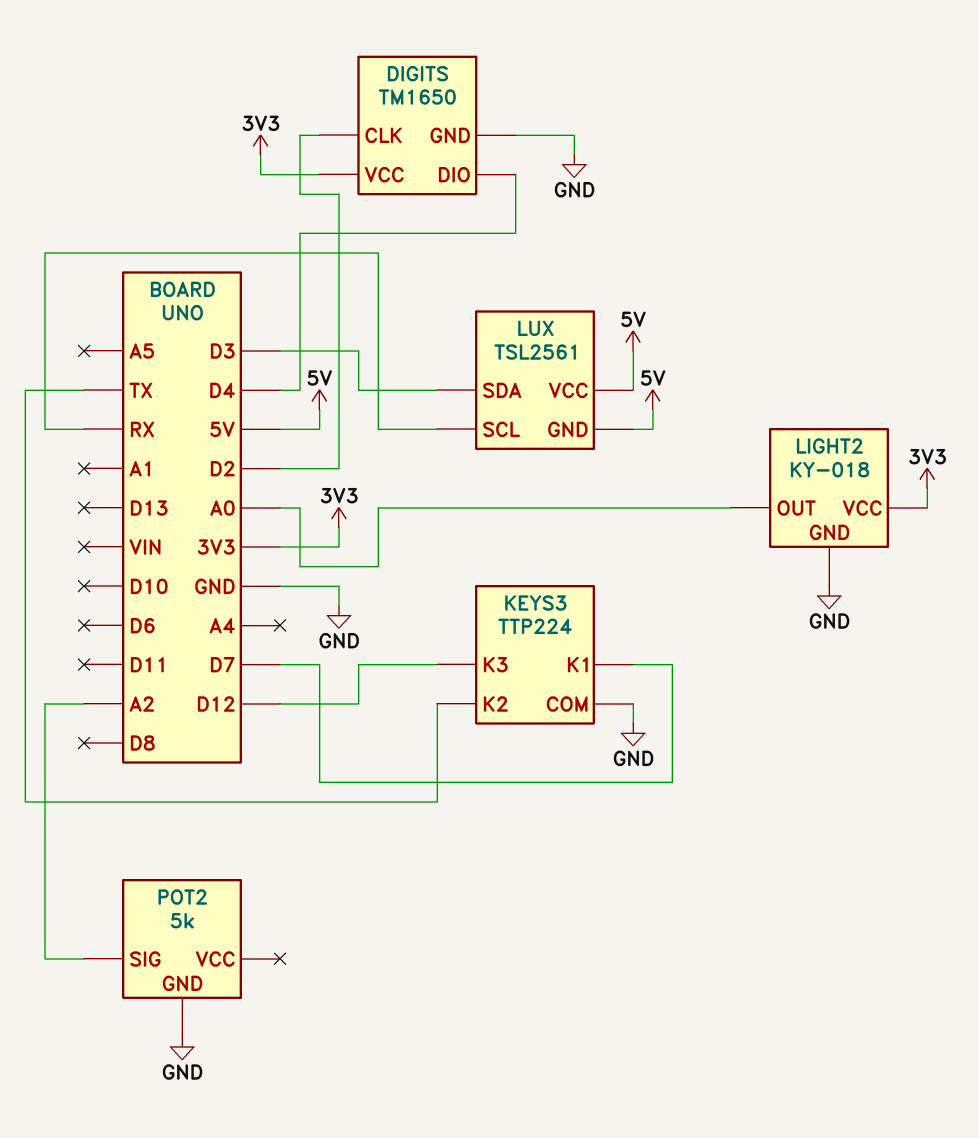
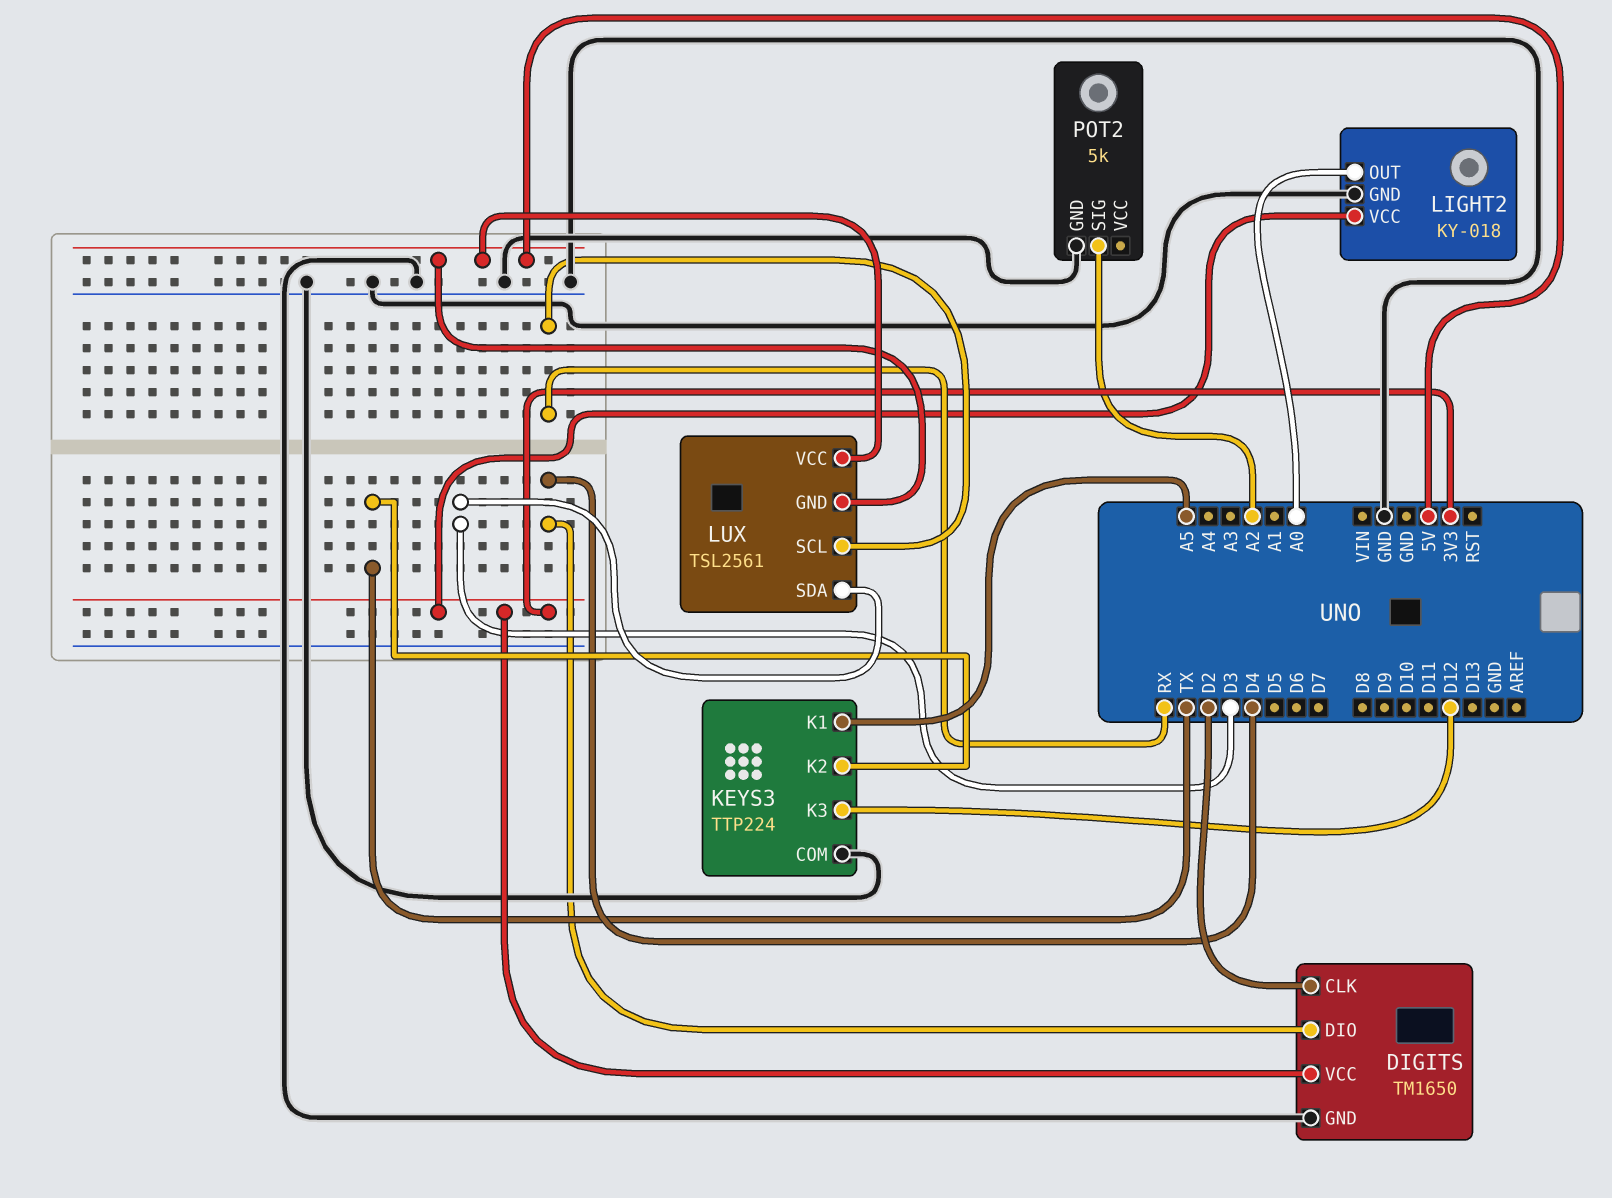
KEYS3 pin K1: D7 -> A5

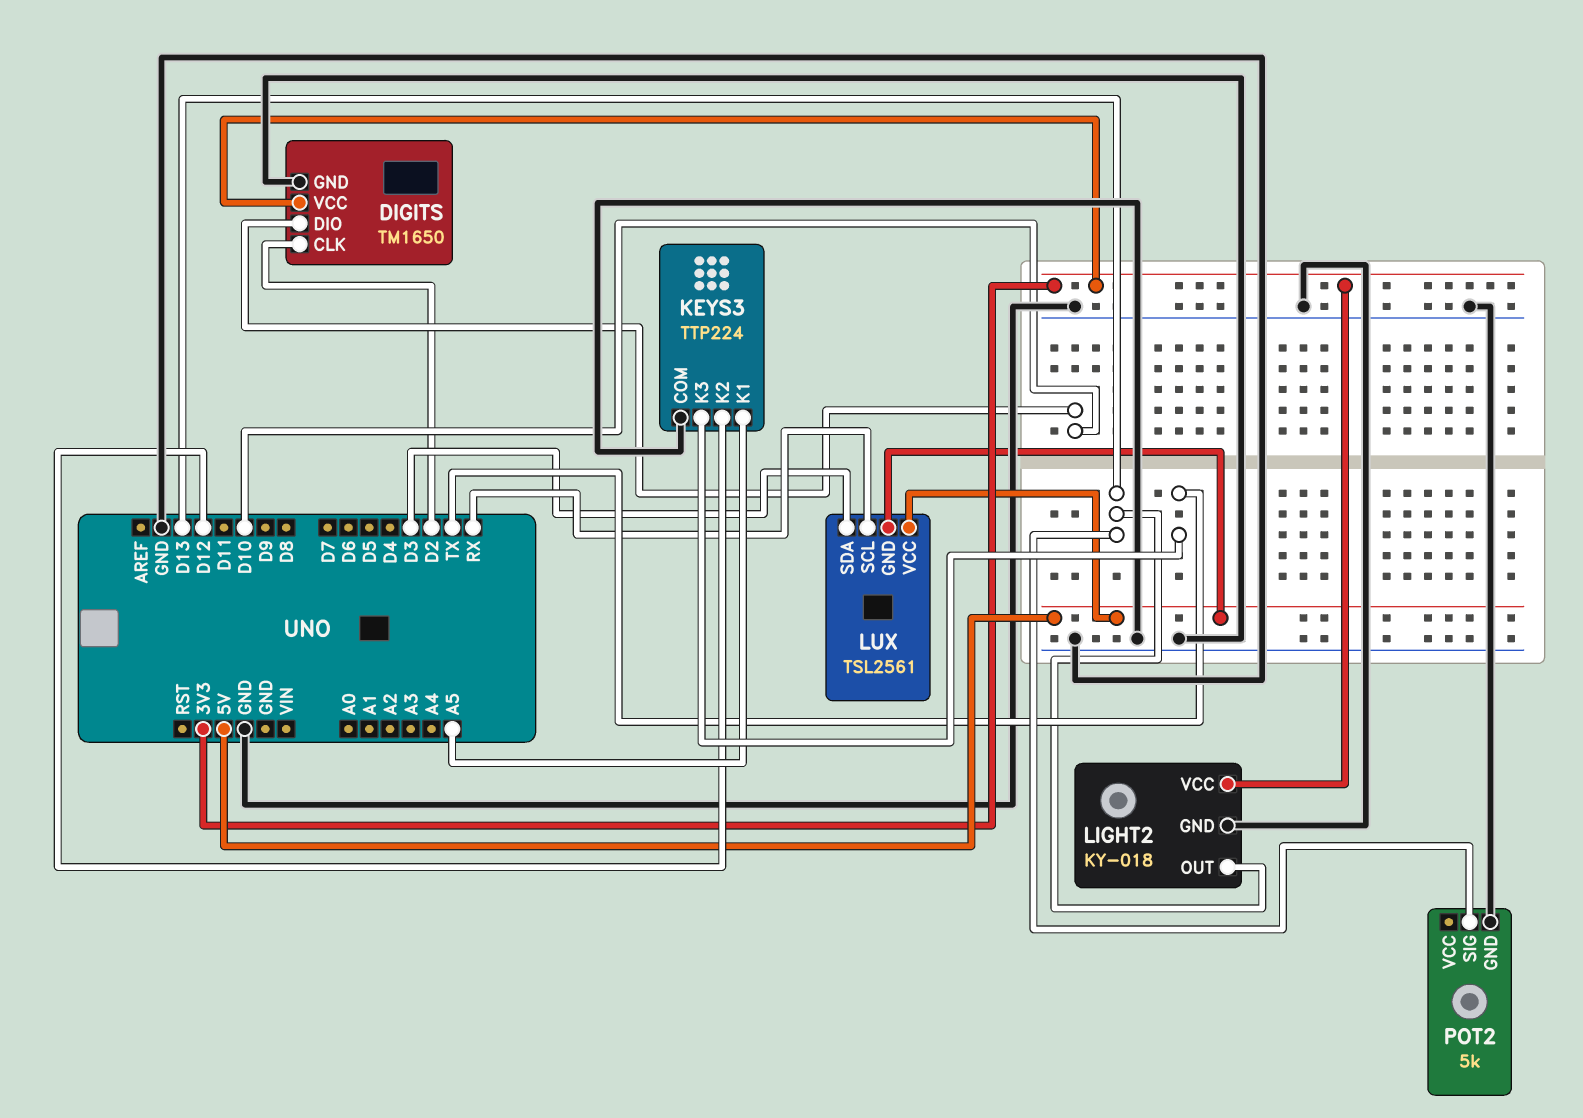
DIGITS pin DIO: D4 -> D10
KEYS3 pin K2: TX -> D12
KEYS3 pin K3: D12 -> TX
LIGHT2 pin OUT: A0 -> D13
POT2 pin SIG: A2 -> D13

